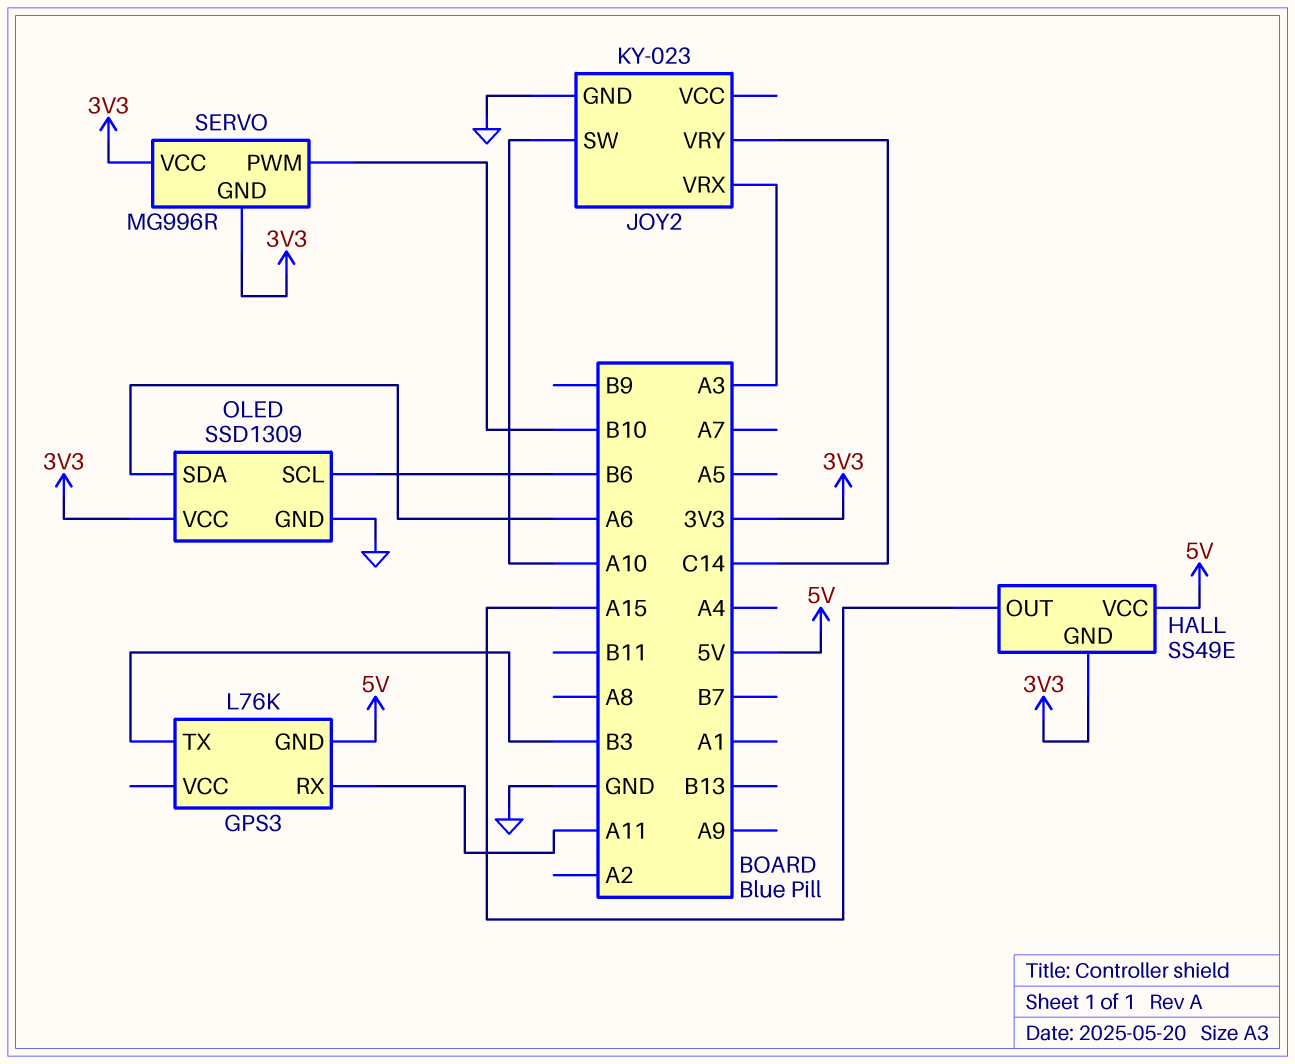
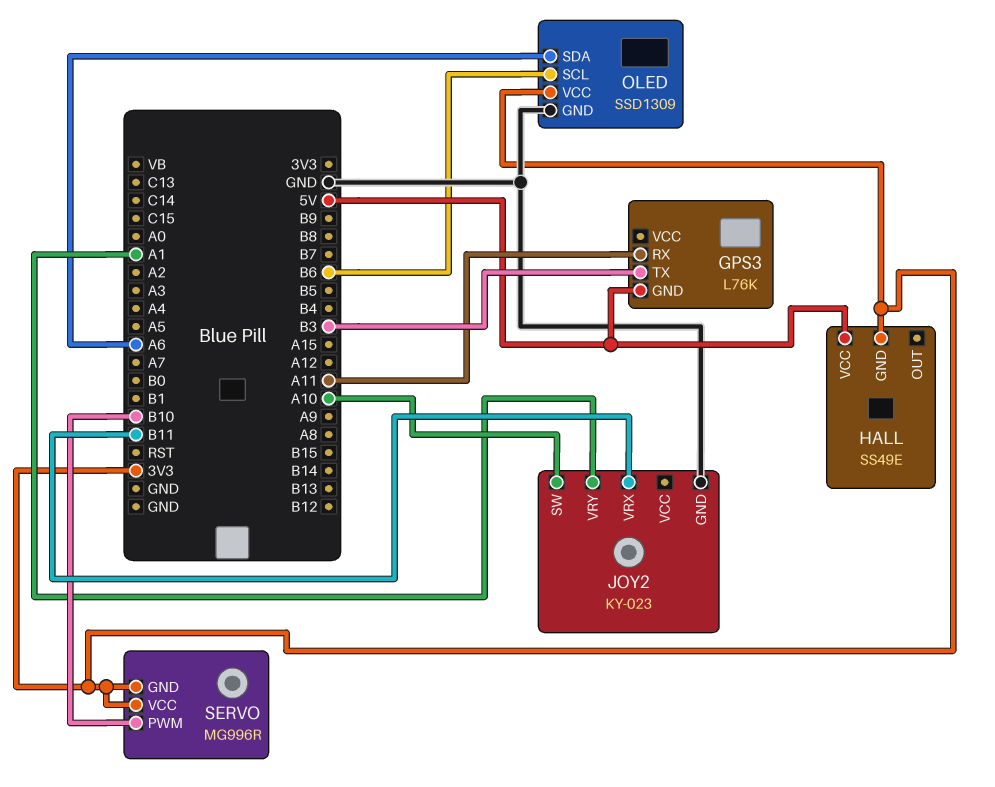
HALL pin OUT: A15 -> none
JOY2 pin VRX: A3 -> B11
JOY2 pin VRY: C14 -> A1

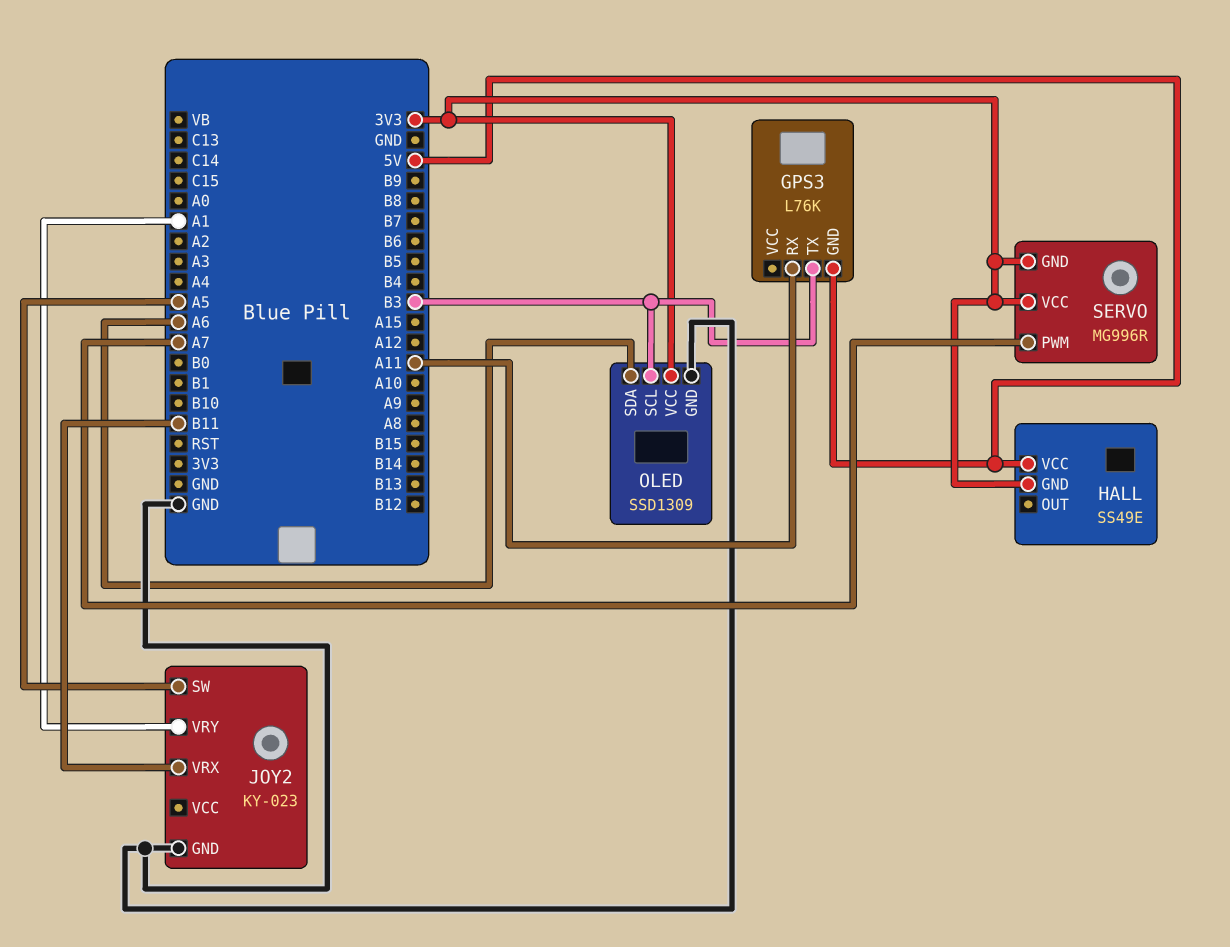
JOY2 pin SW: A10 -> A5
OLED pin SCL: B6 -> B3
SERVO pin PWM: B10 -> A7

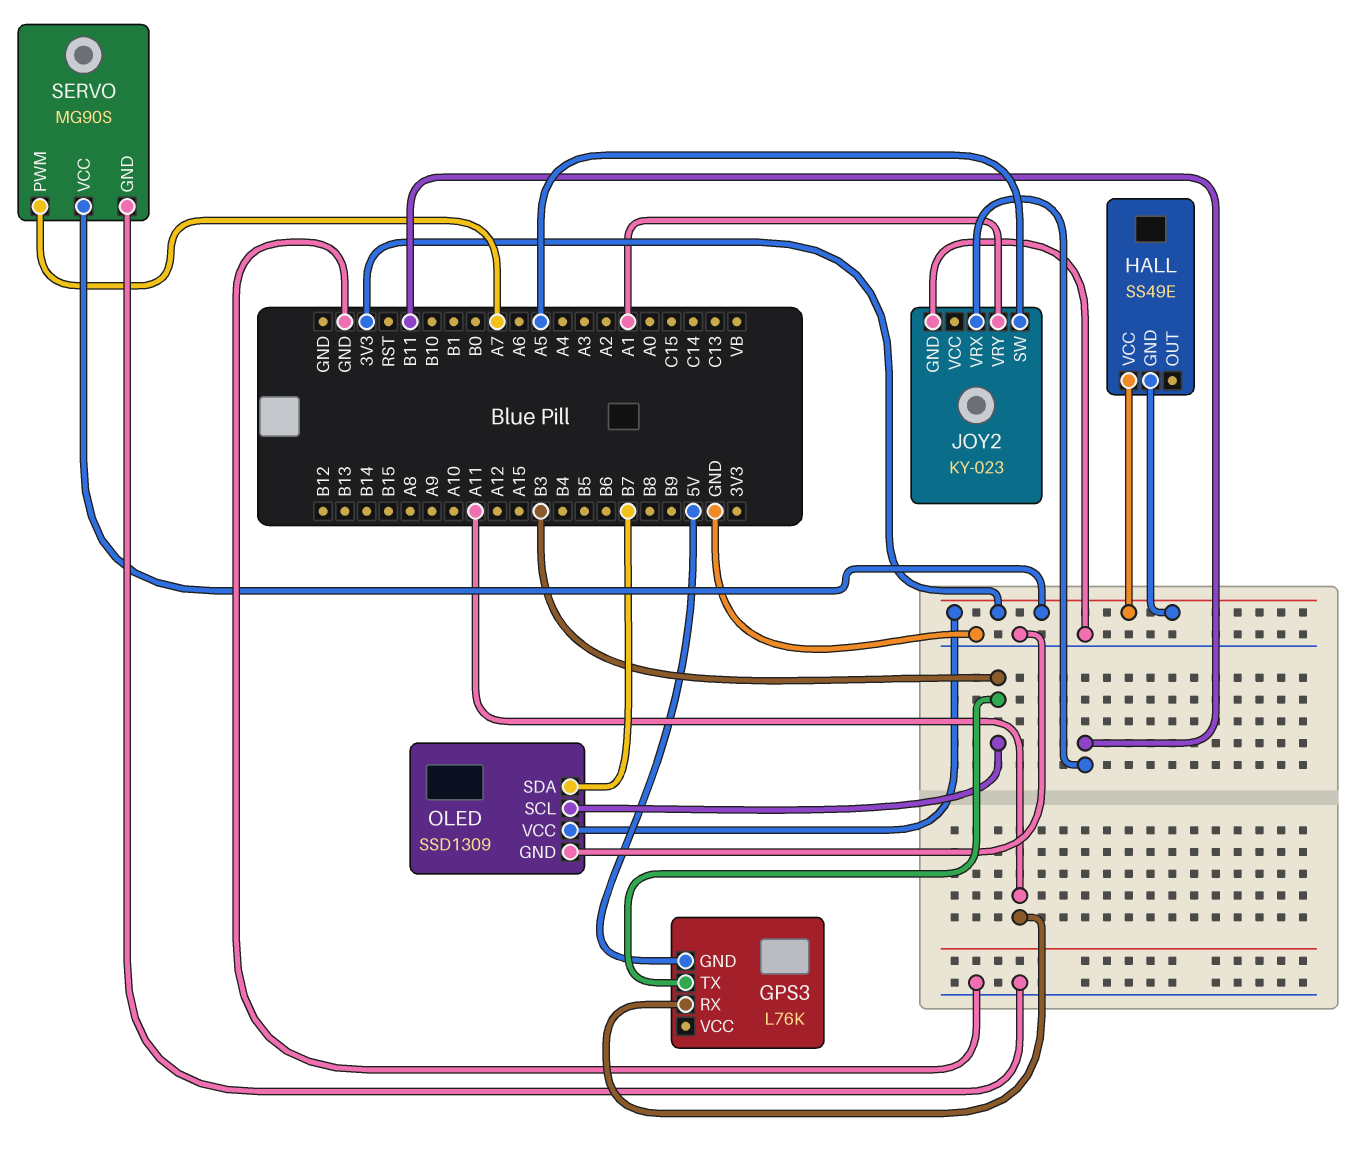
HALL pin VCC: 5V -> 3V3
OLED pin SDA: A6 -> B7
SERVO: MG996R -> MG90S
SERVO pin GND: 3V3 -> GND

